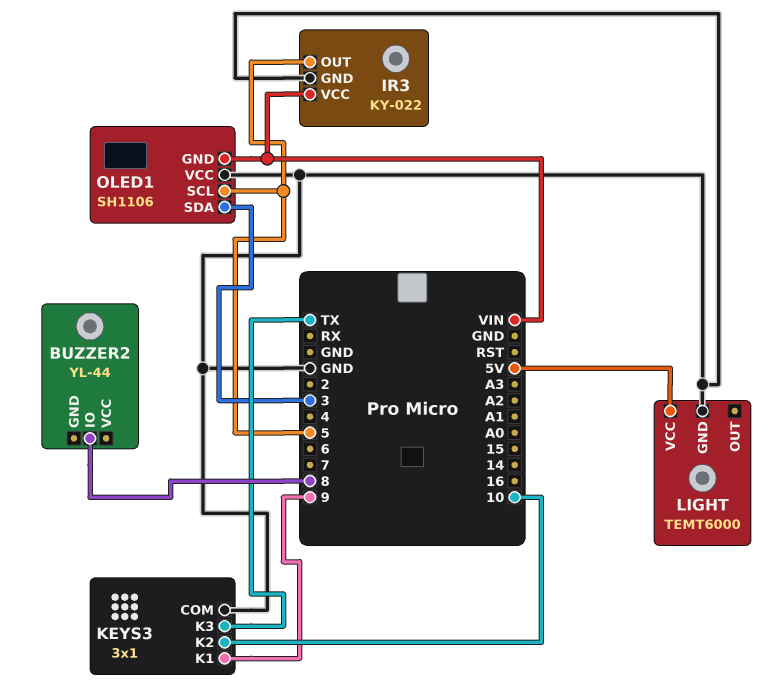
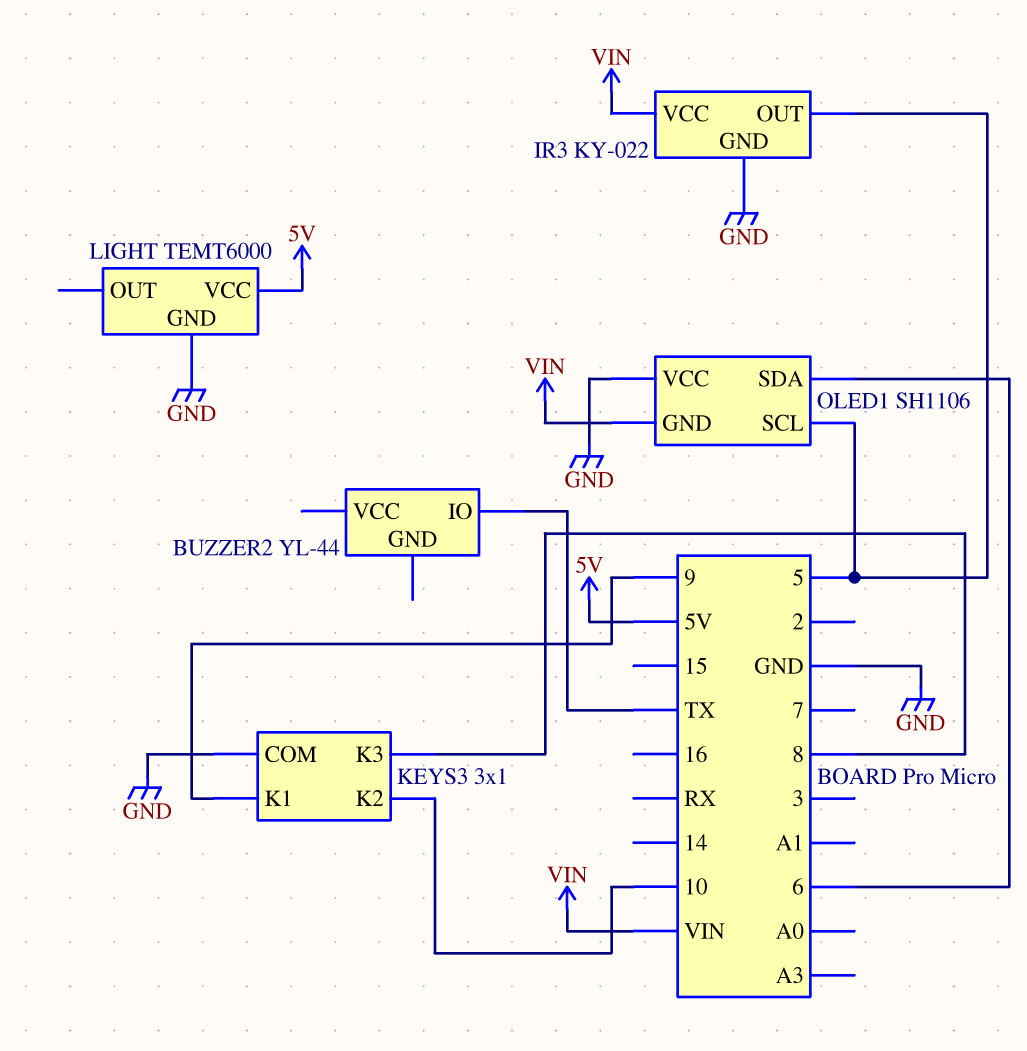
BUZZER2 pin IO: 8 -> TX
KEYS3 pin K3: TX -> 8
OLED1 pin SDA: 3 -> 6

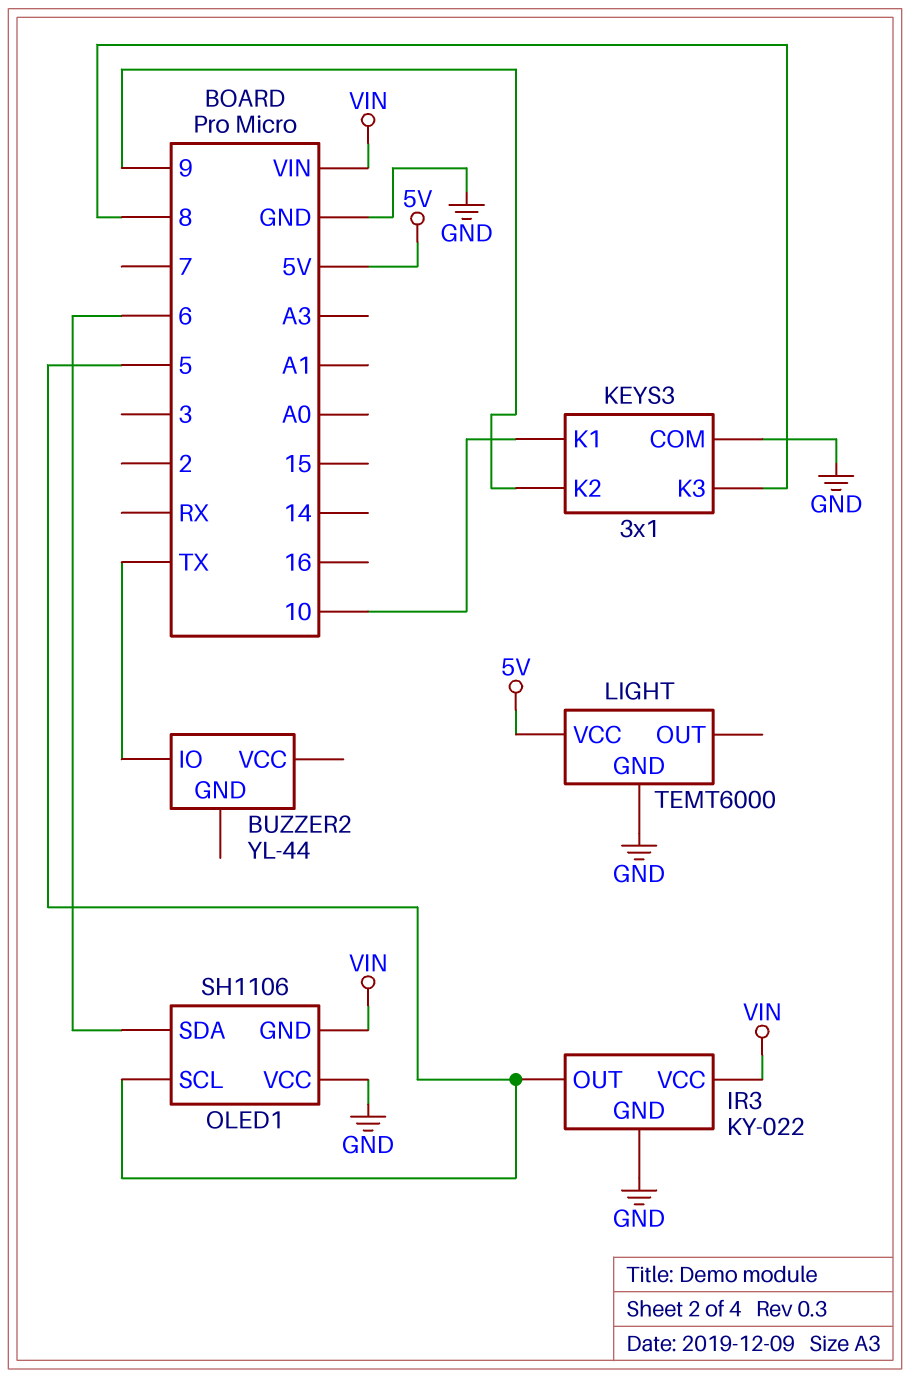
KEYS3 pin K1: 9 -> 10
KEYS3 pin K2: 10 -> 9

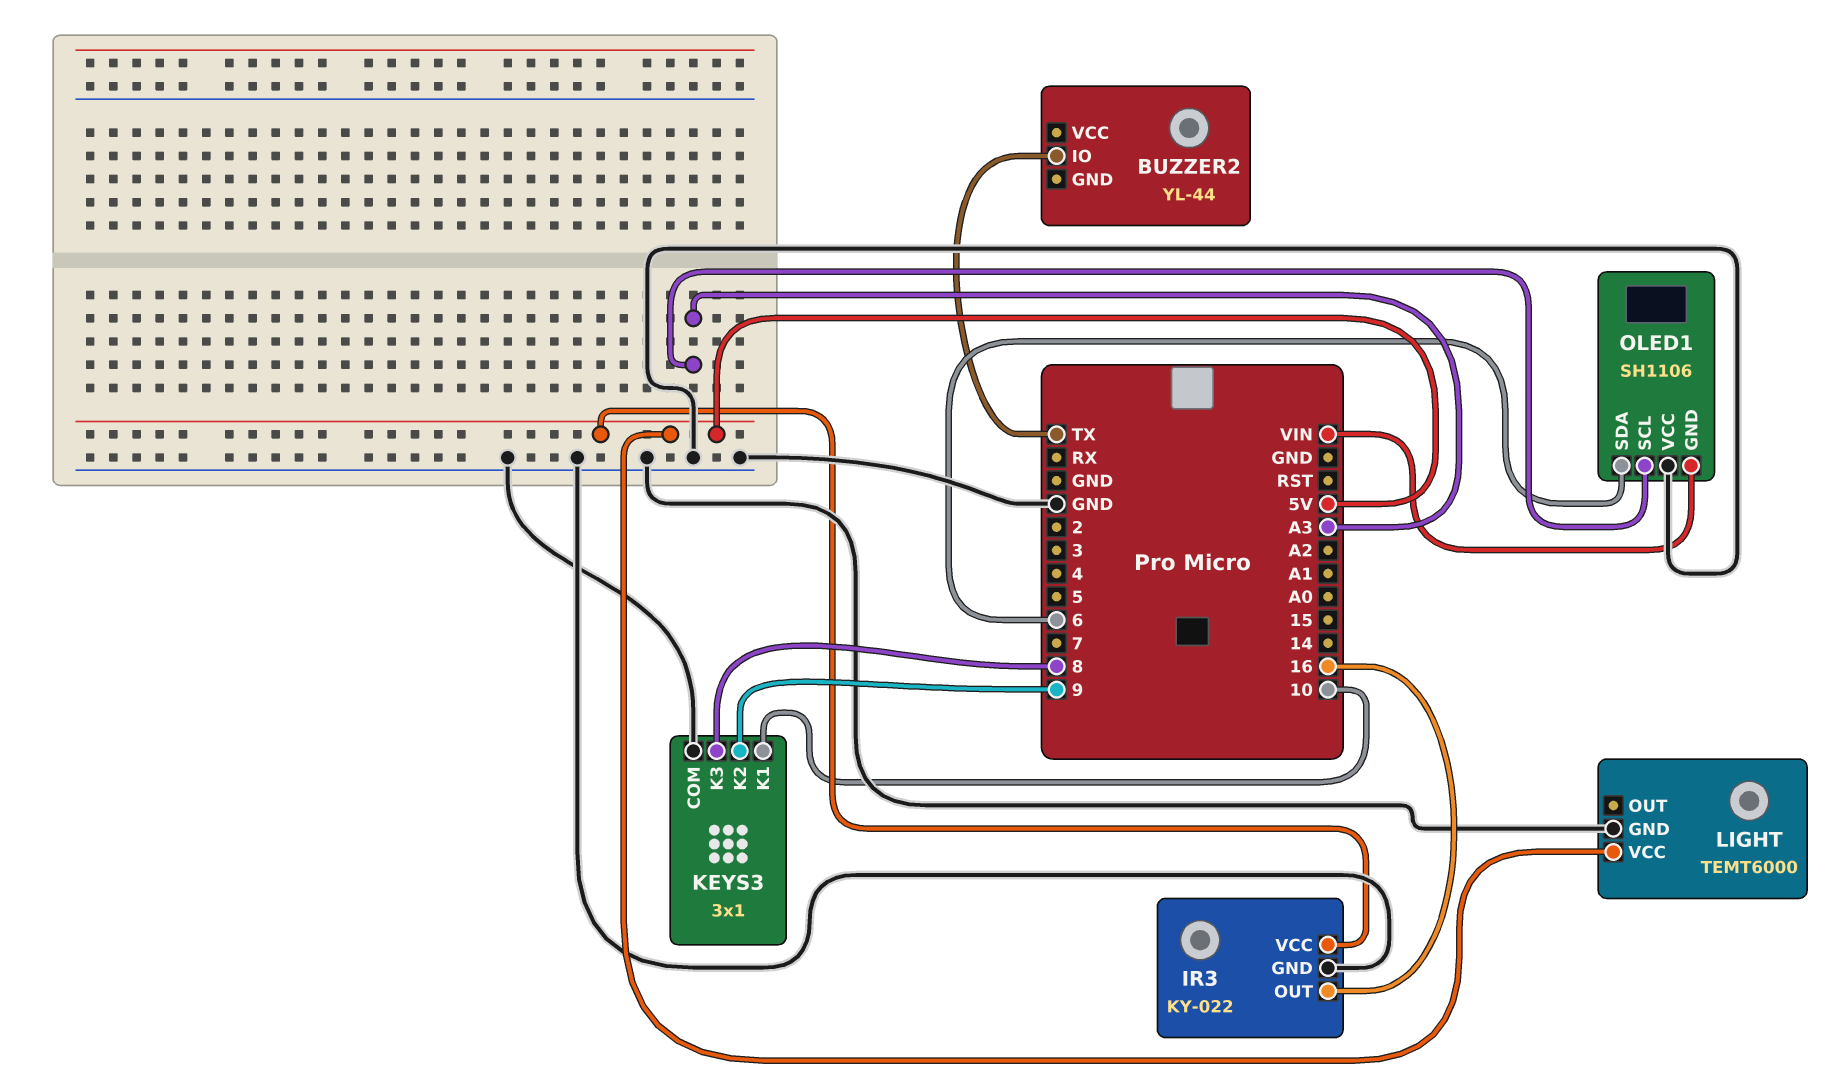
IR3 pin OUT: 5 -> 16
IR3 pin VCC: VIN -> 5V
OLED1 pin SCL: 5 -> A3

